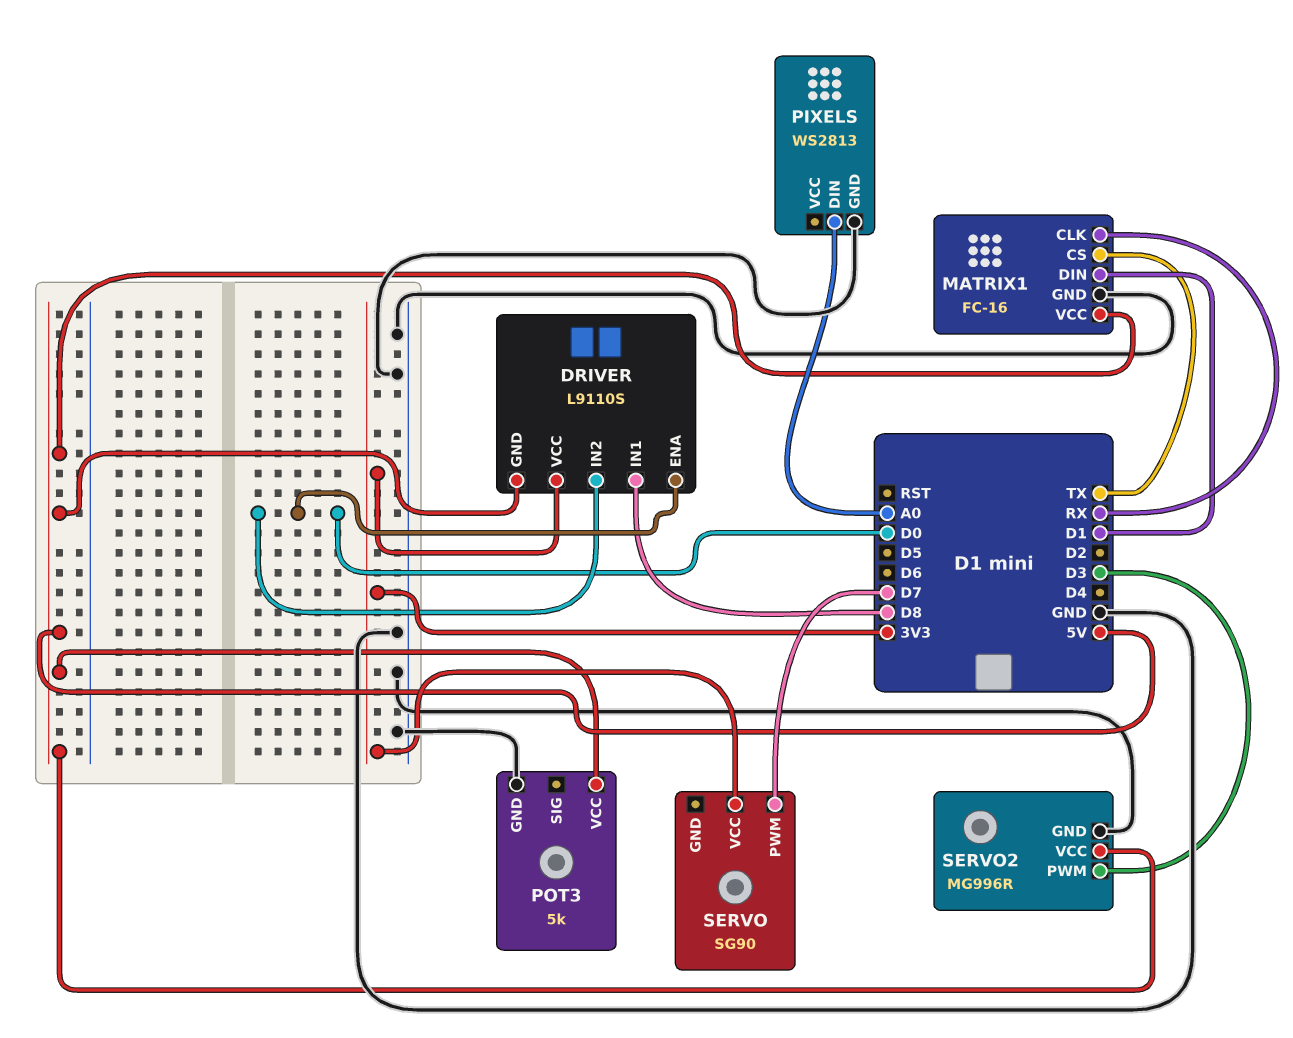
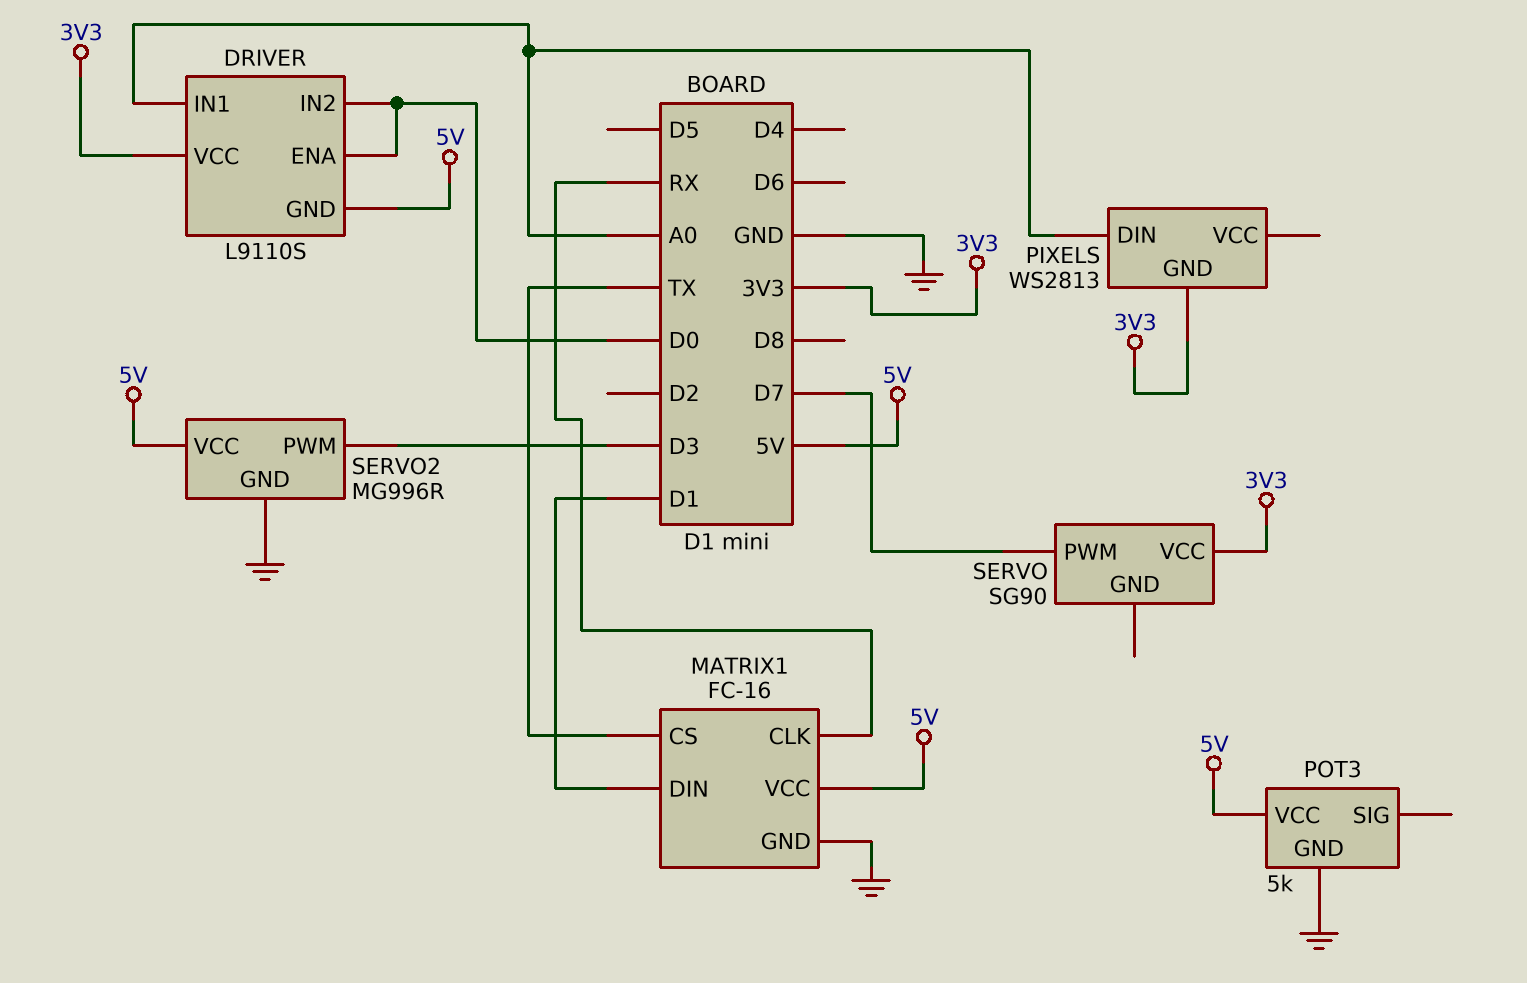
DRIVER pin IN1: D8 -> A0
PIXELS pin GND: GND -> 3V3

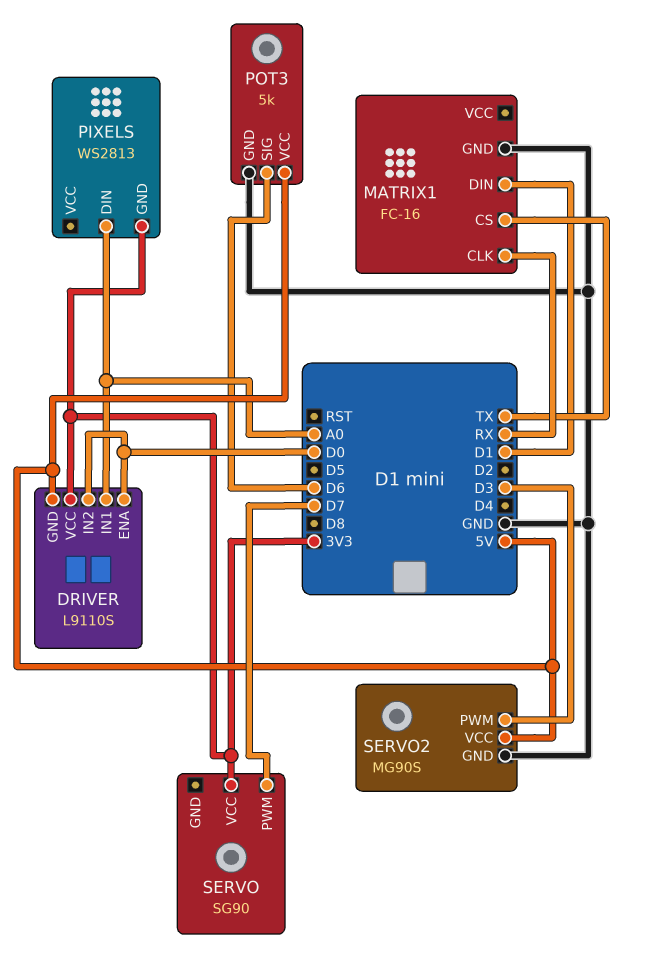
MATRIX1 pin VCC: 5V -> none
POT3 pin SIG: none -> D6
SERVO2: MG996R -> MG90S

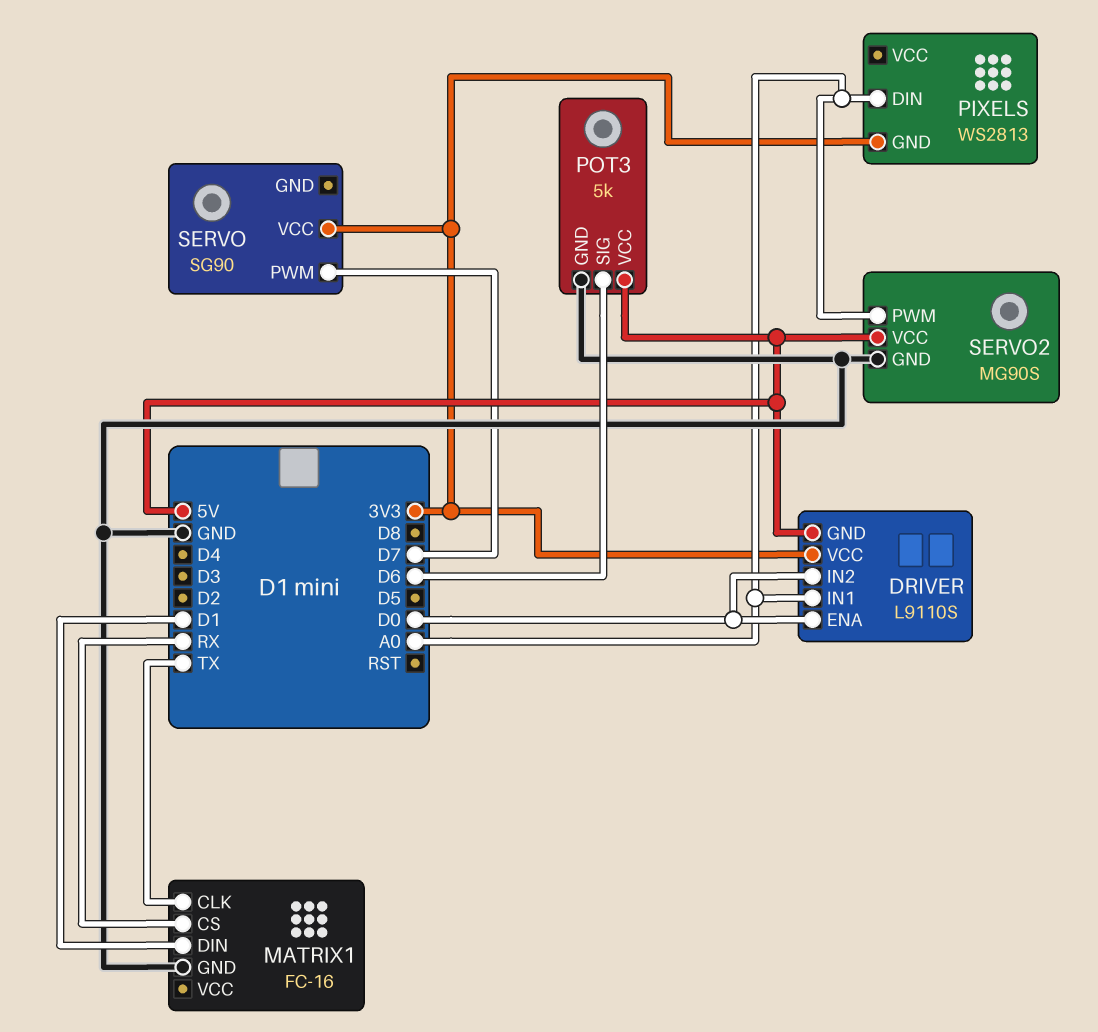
MATRIX1 pin CLK: RX -> TX
MATRIX1 pin CS: TX -> RX
SERVO2 pin PWM: D3 -> A0

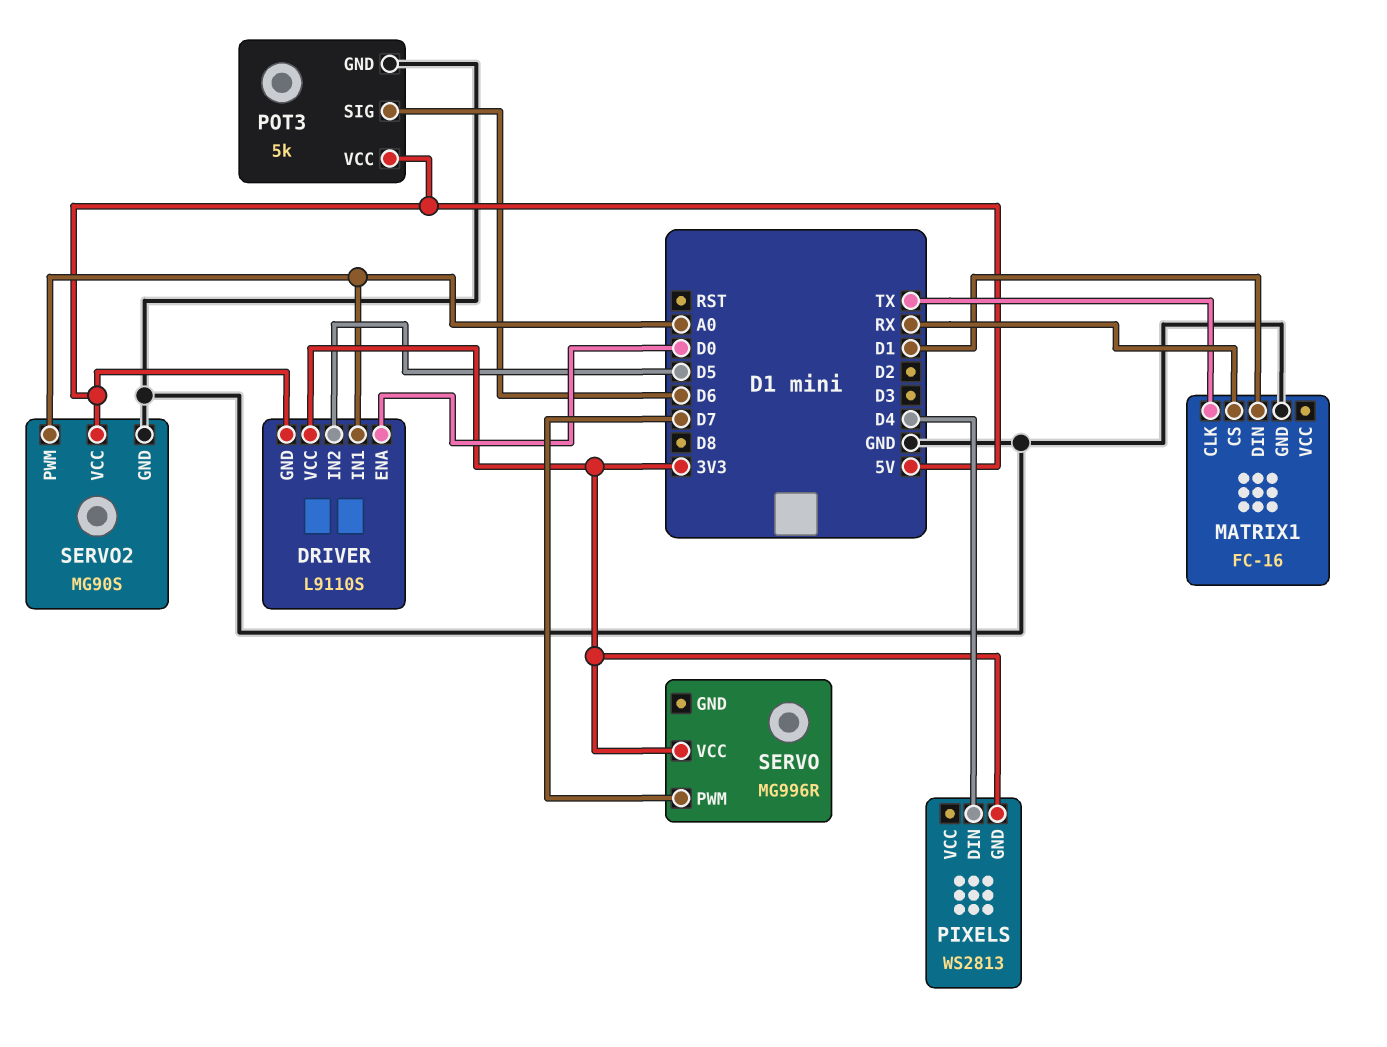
DRIVER pin IN2: D0 -> D5
PIXELS pin DIN: A0 -> D4
SERVO: SG90 -> MG996R

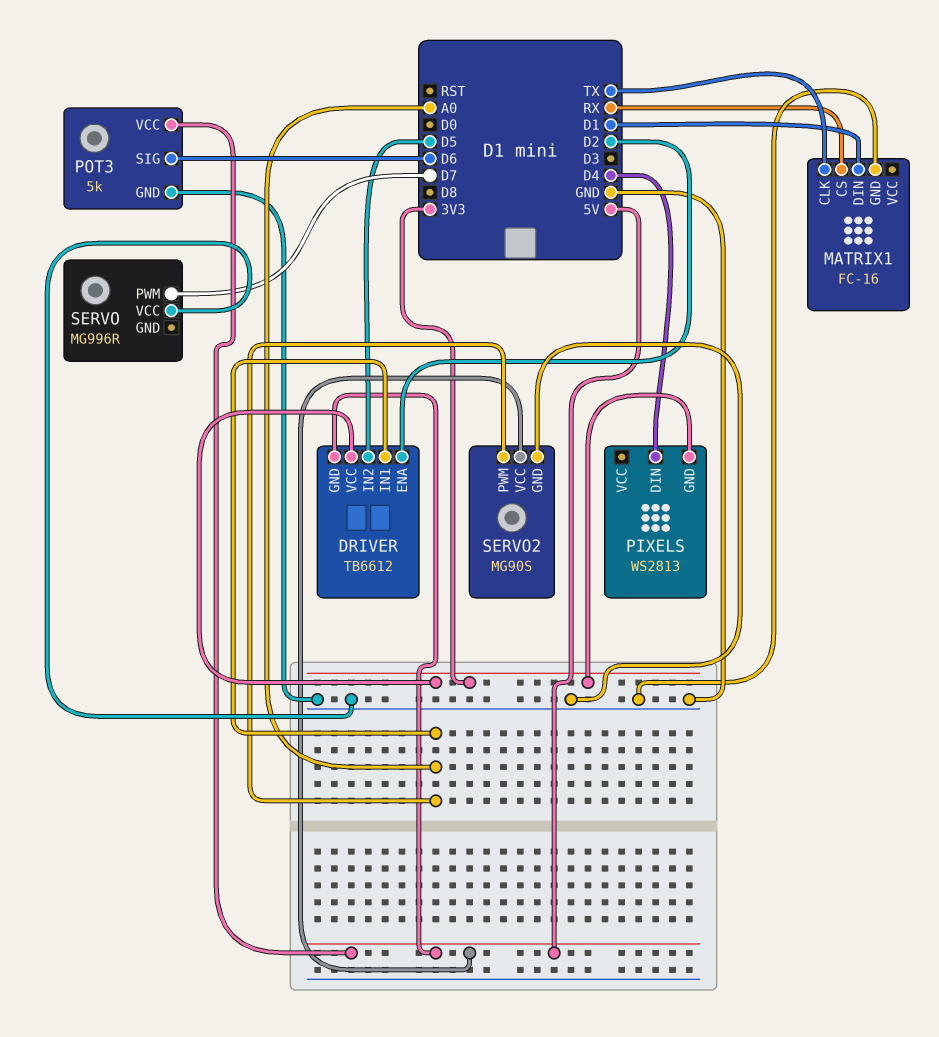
DRIVER: L9110S -> TB6612
DRIVER pin ENA: D0 -> D2
SERVO pin VCC: 3V3 -> GND

